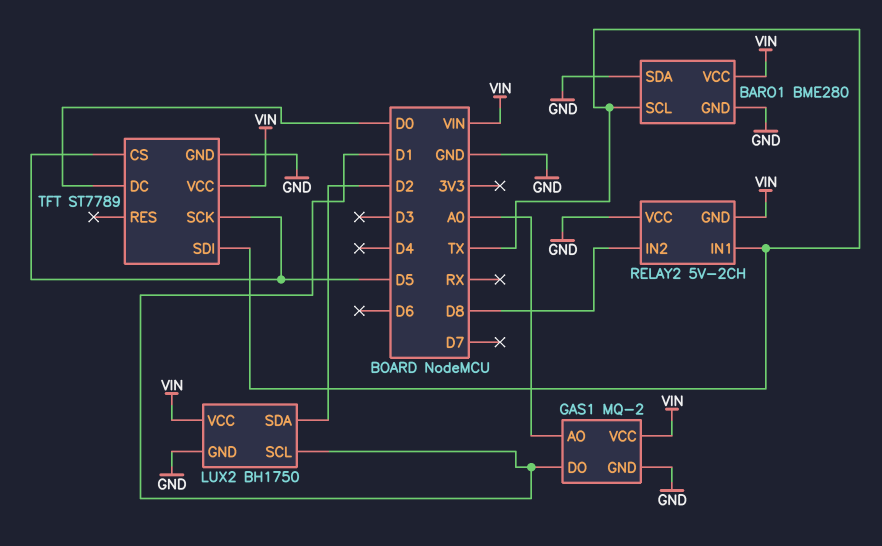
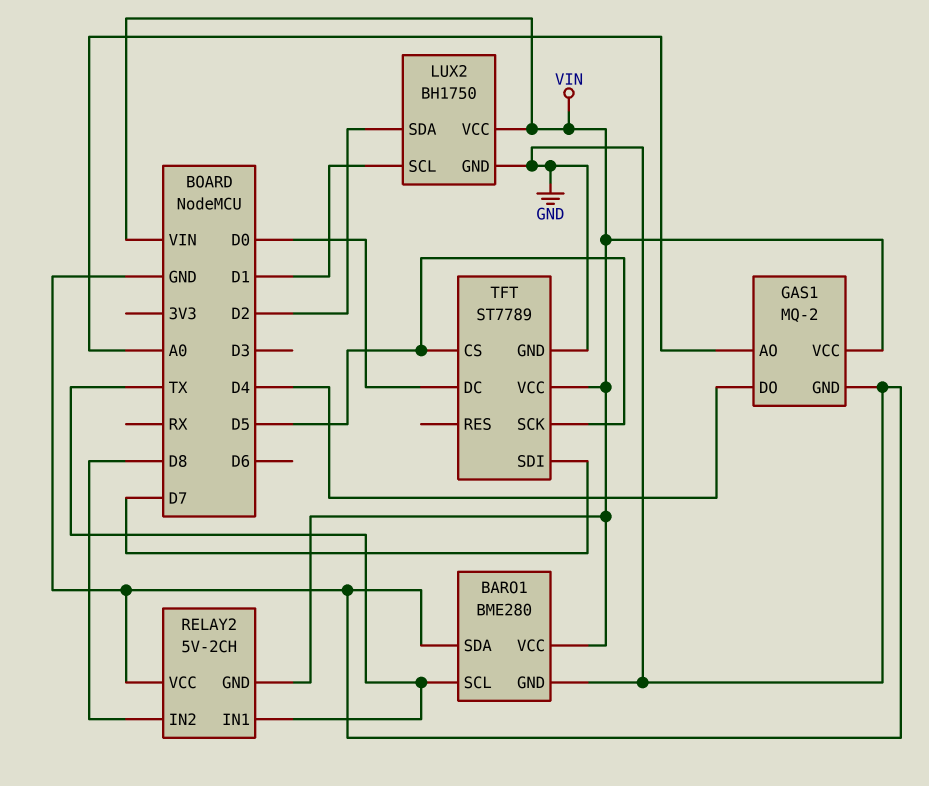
GAS1 pin DO: D1 -> D4
TFT pin SDI: TX -> D7

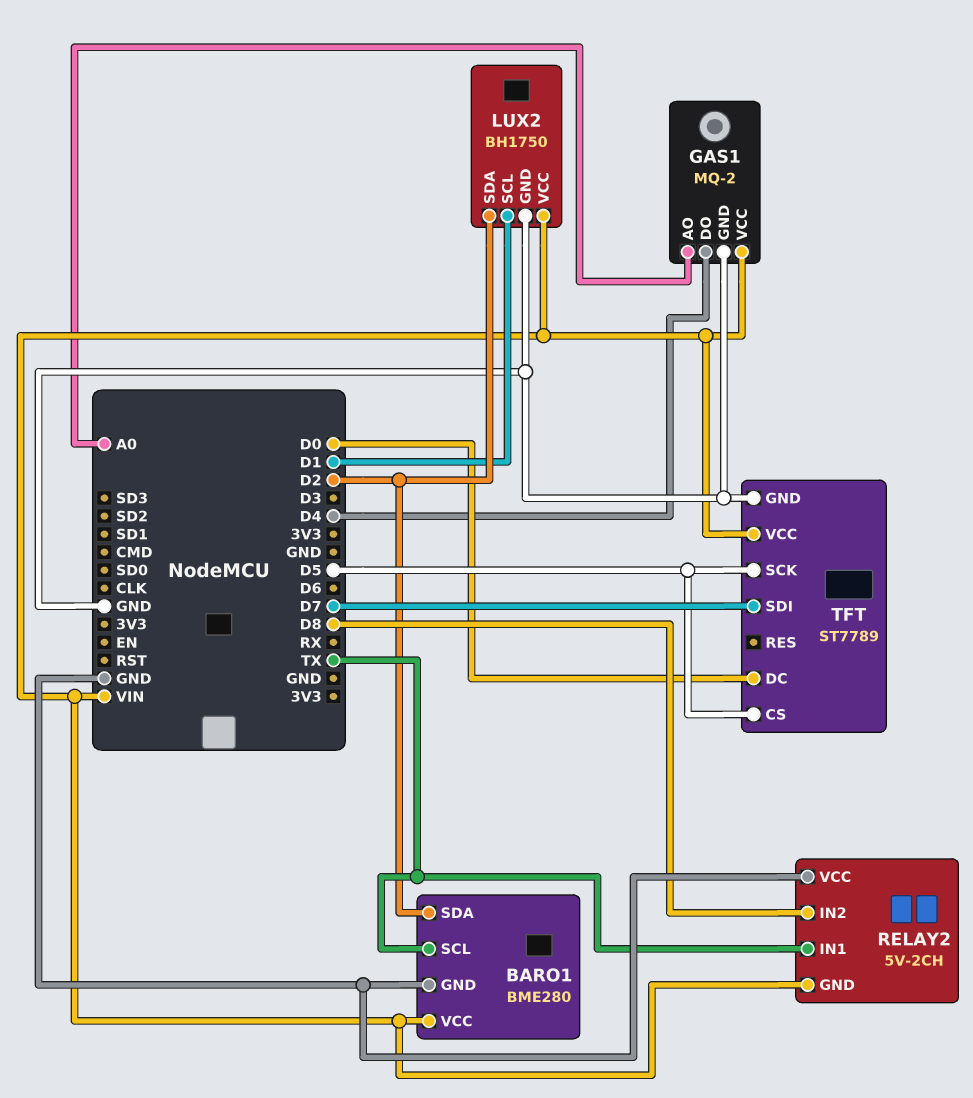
BARO1 pin SDA: GND -> D2

